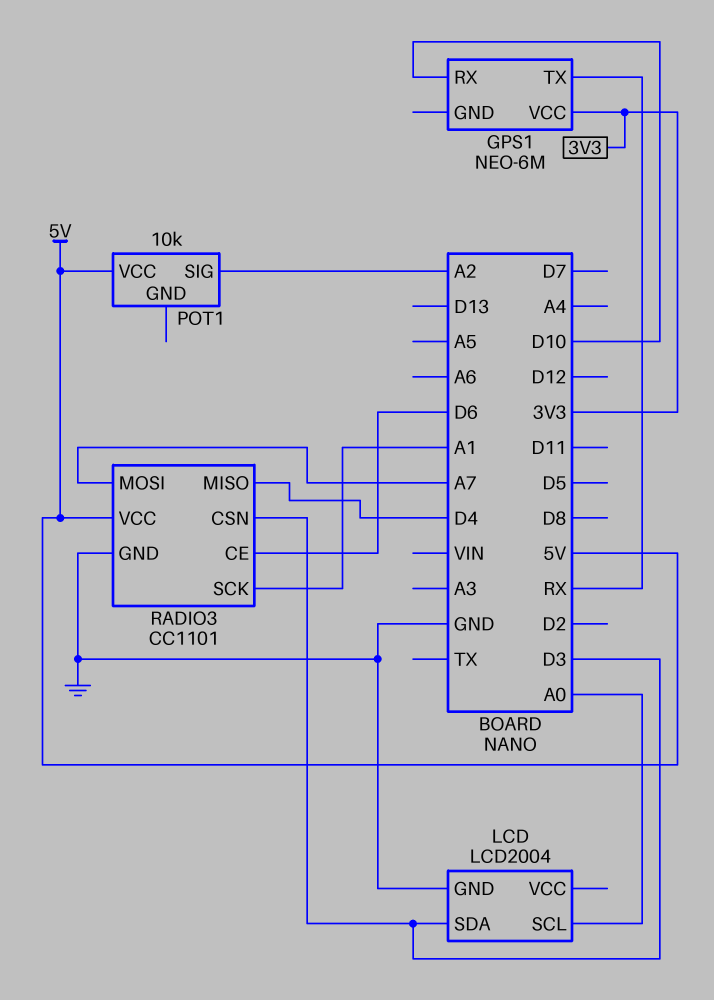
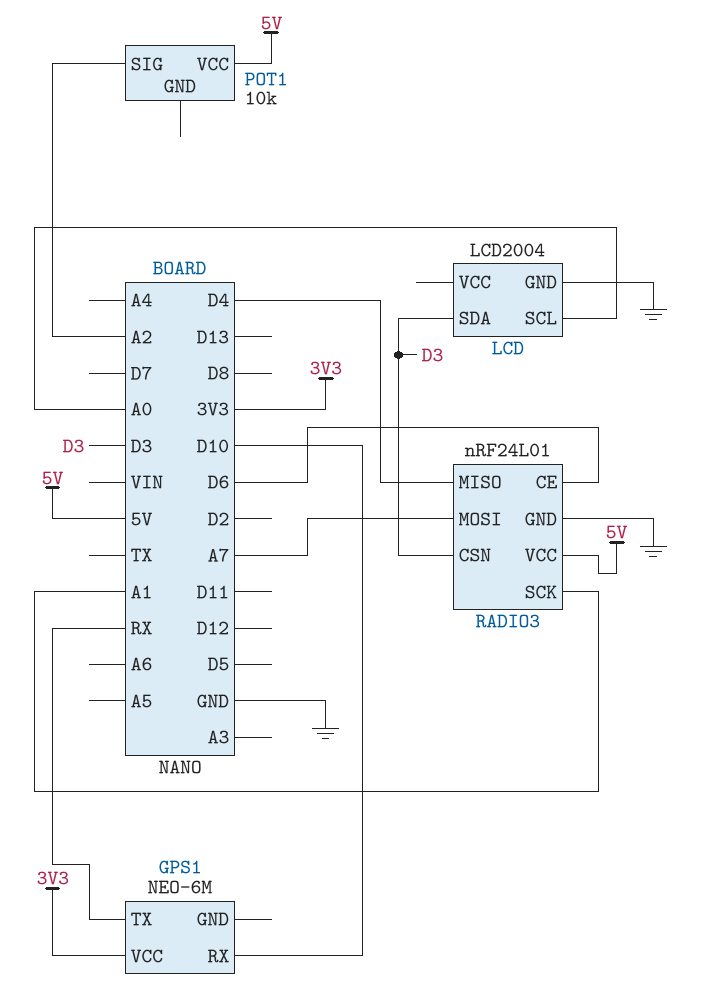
RADIO3: CC1101 -> nRF24L01

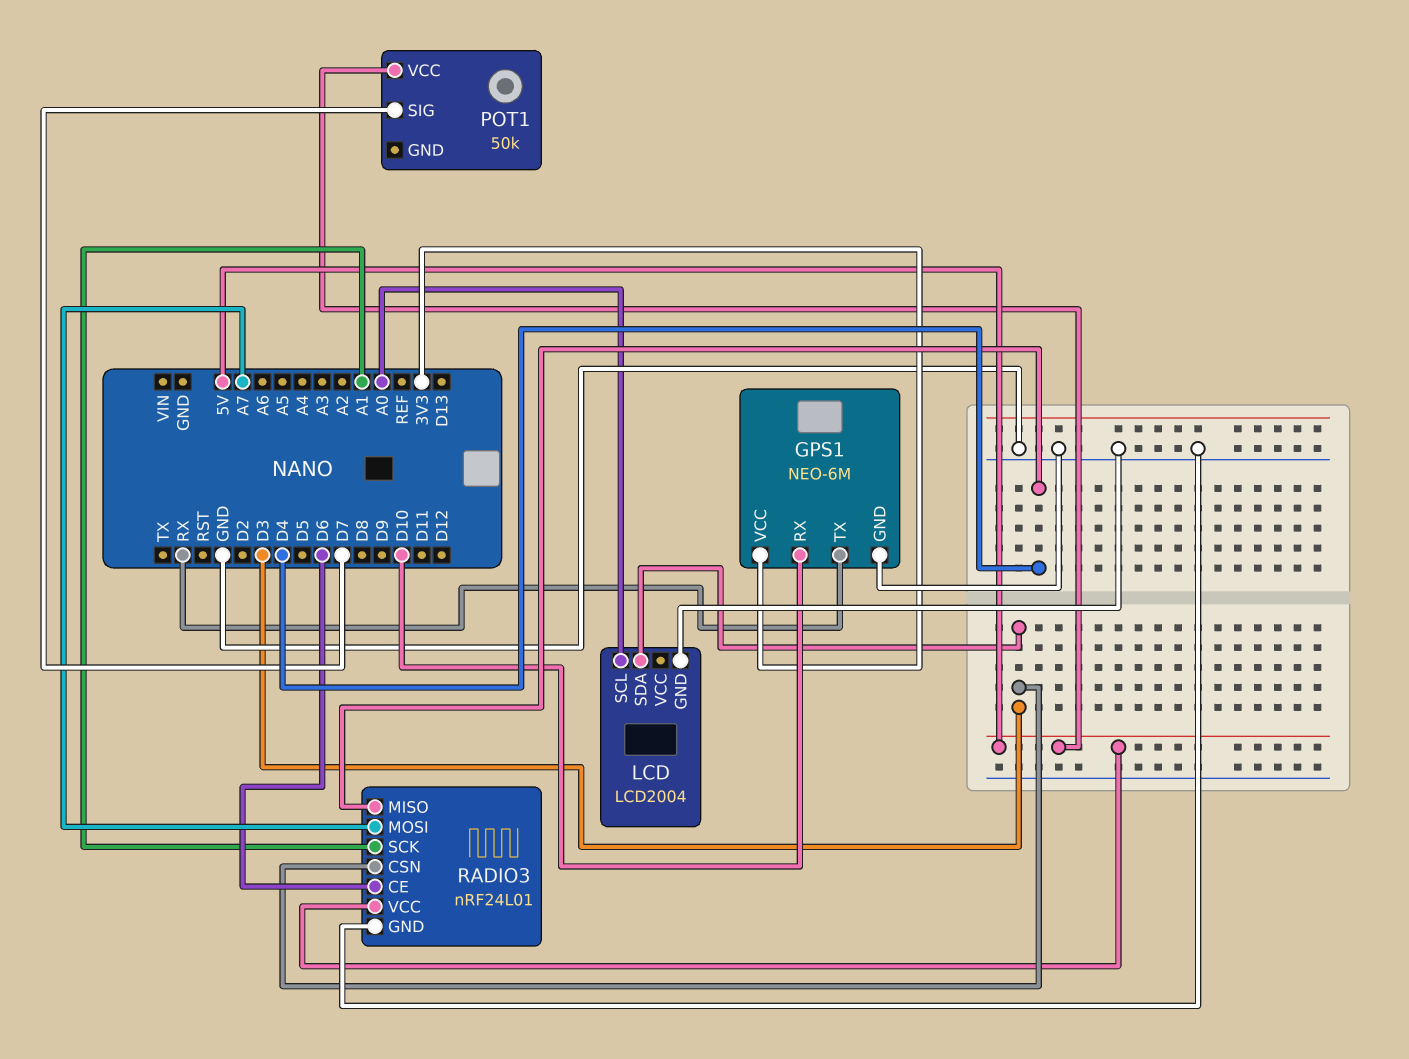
GPS1 pin GND: none -> GND
POT1: 10k -> 50k
POT1 pin SIG: A2 -> D7

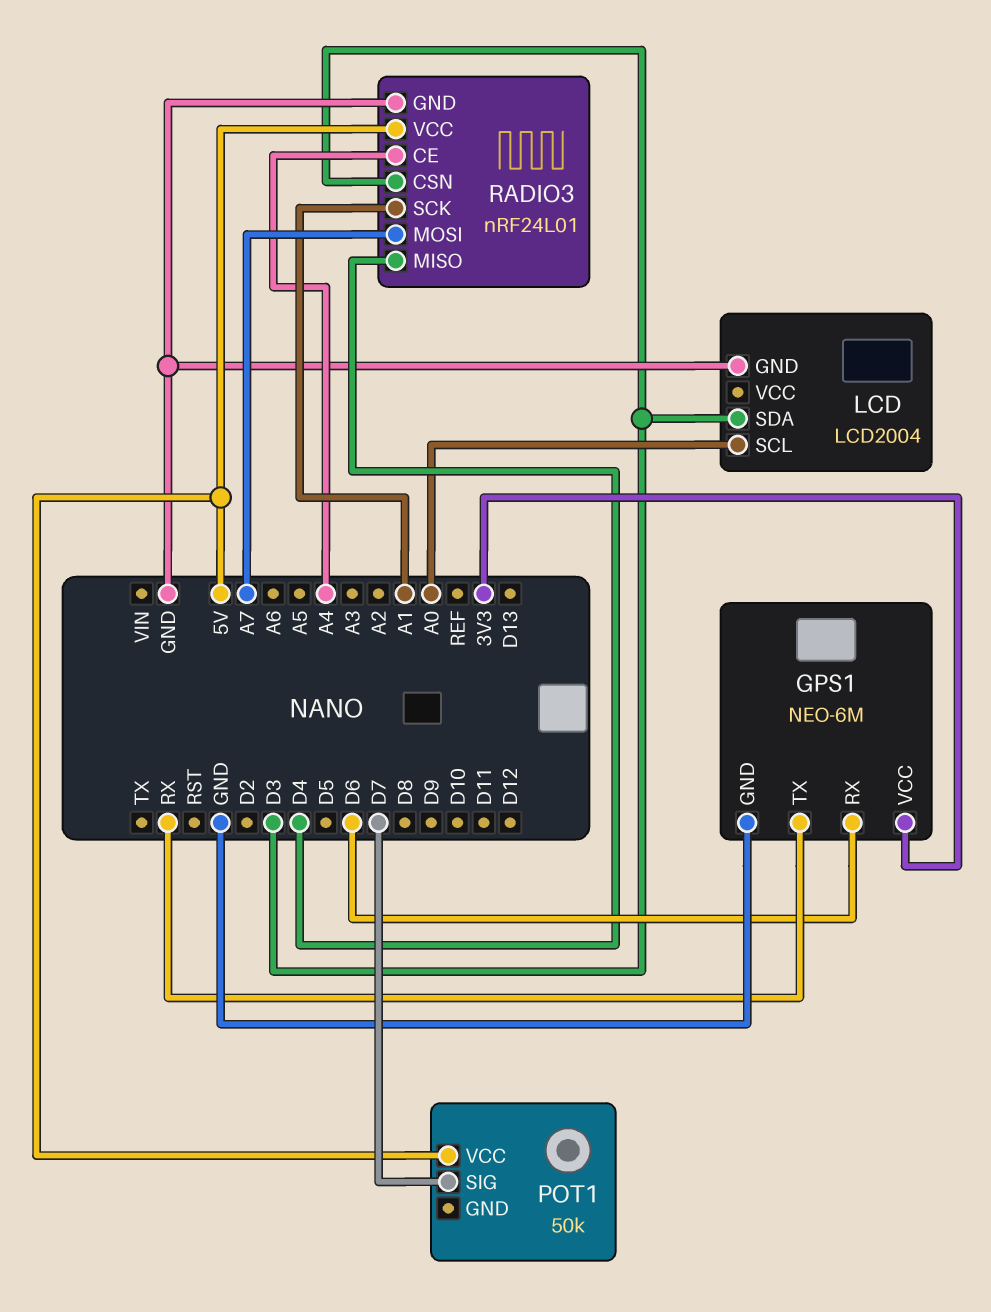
GPS1 pin RX: D10 -> D6
RADIO3 pin CE: D6 -> A4

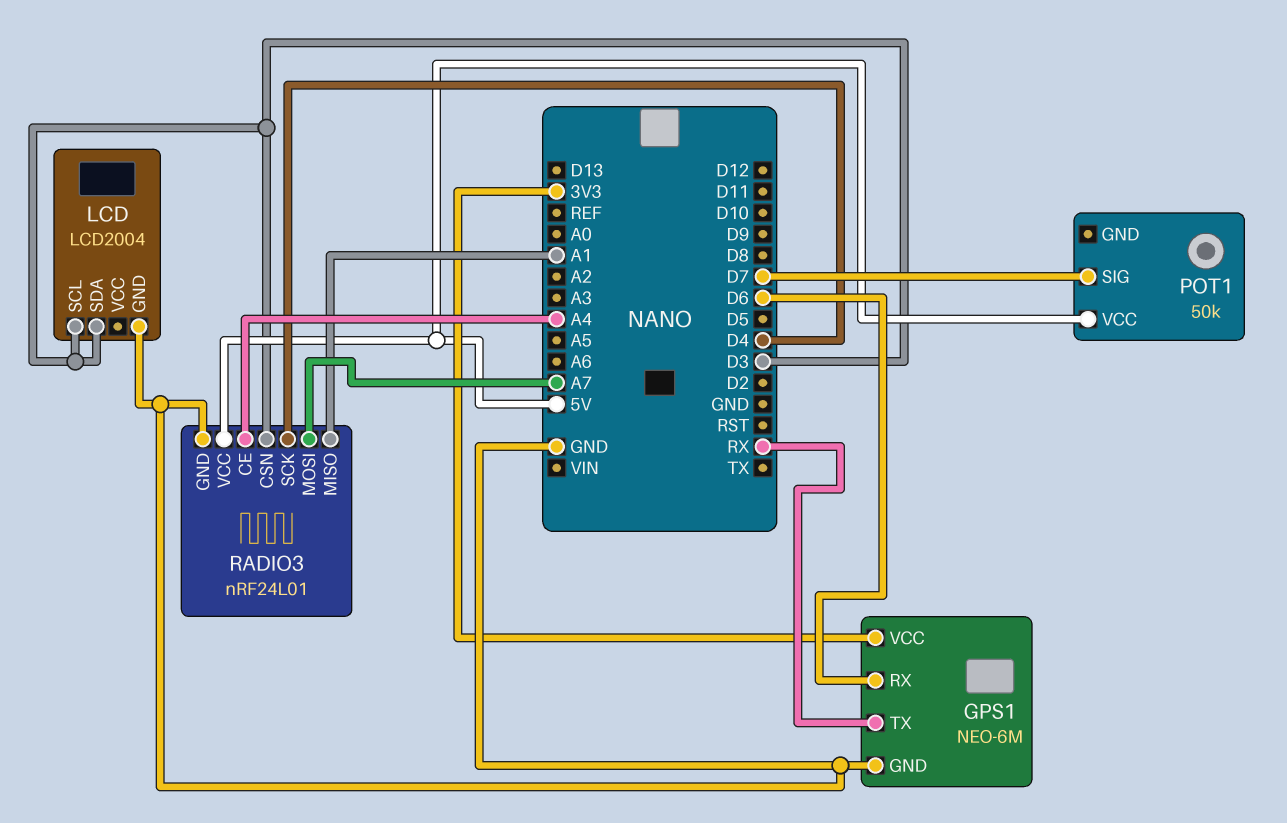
LCD pin SCL: A0 -> D3
RADIO3 pin MISO: D4 -> A1
RADIO3 pin SCK: A1 -> D4

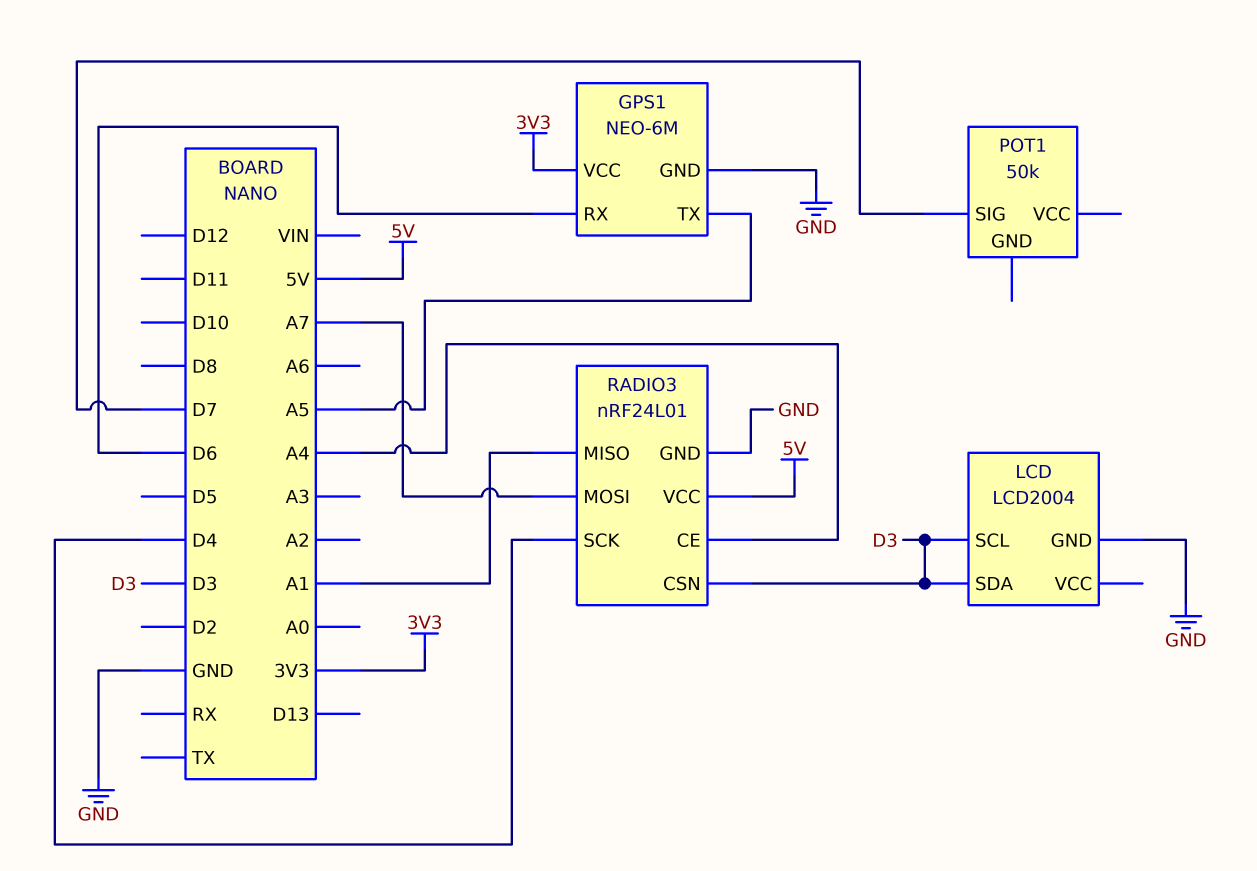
GPS1 pin TX: RX -> A5
POT1 pin VCC: 5V -> none

